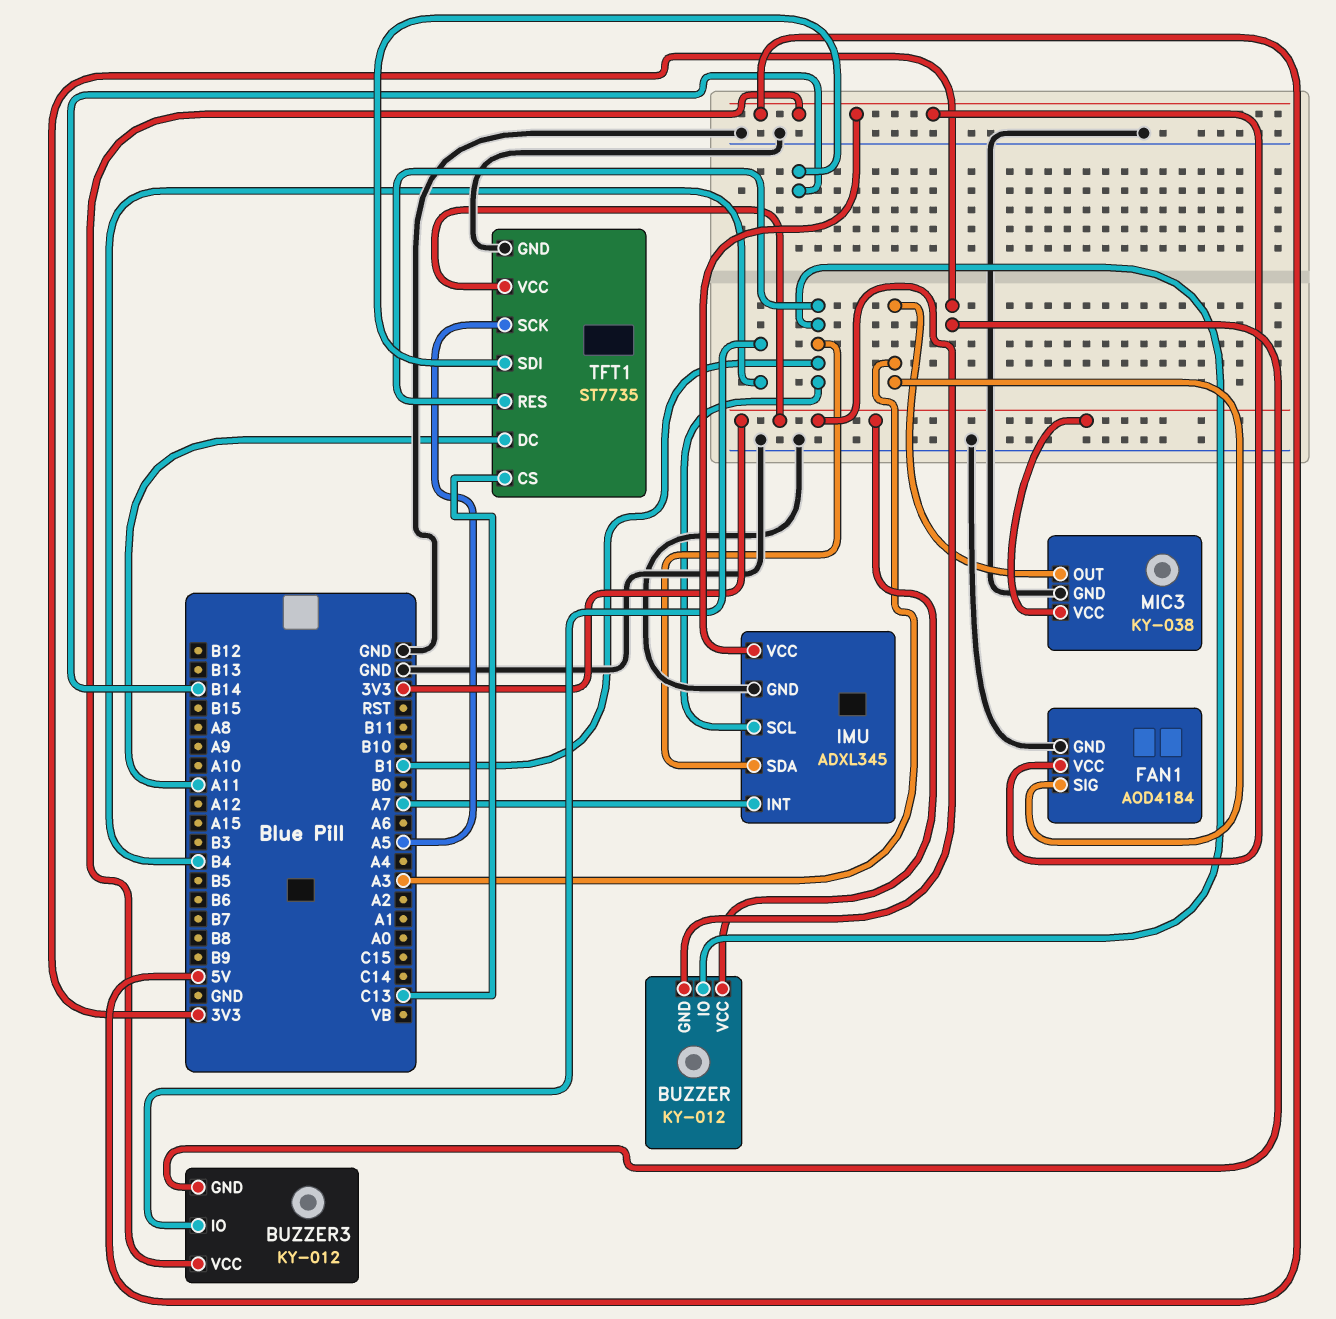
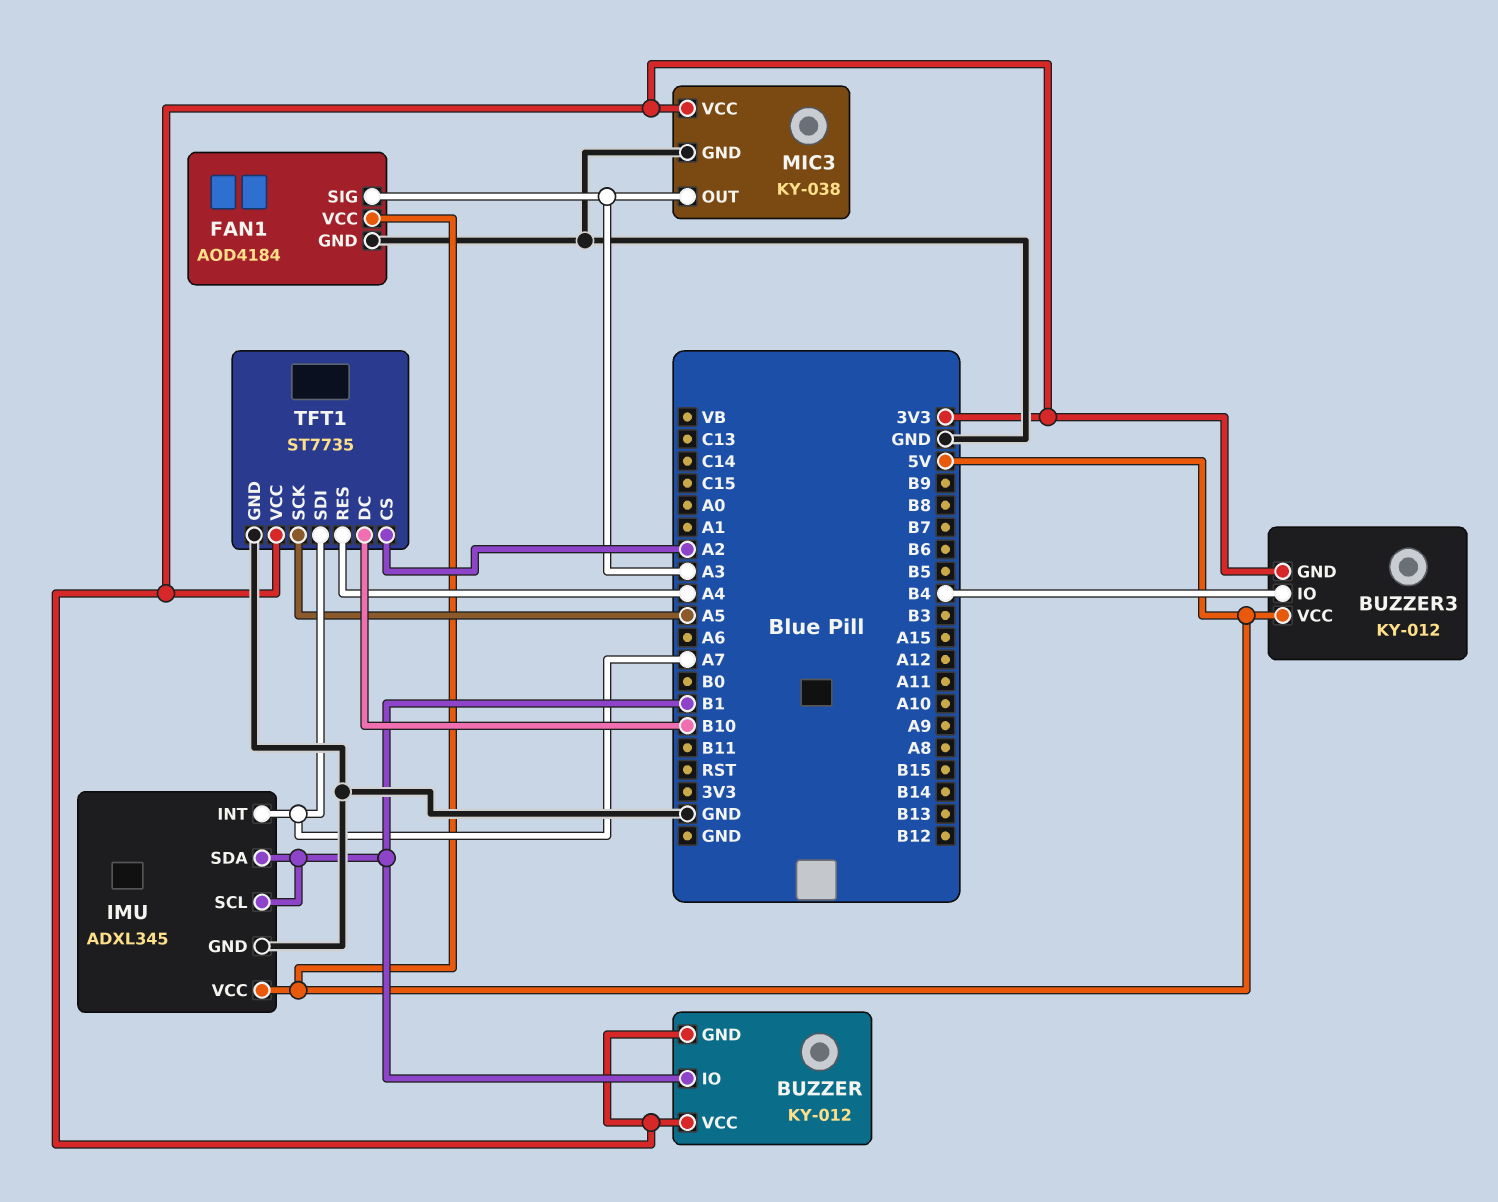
TFT1 pin CS: C13 -> A2
TFT1 pin DC: A11 -> B10
TFT1 pin RES: B1 -> A4
TFT1 pin SDI: B14 -> A7

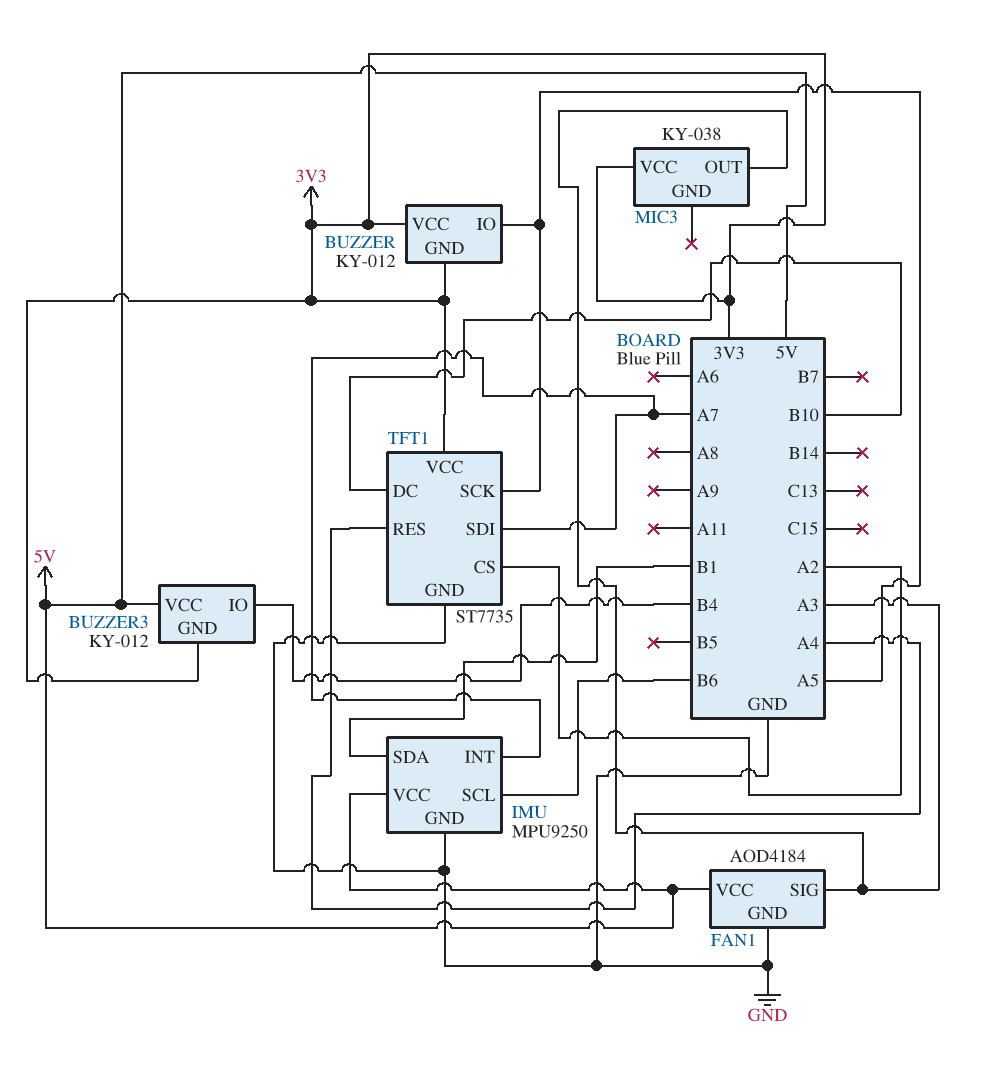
BUZZER pin IO: B1 -> A5
IMU: ADXL345 -> MPU9250
IMU pin SCL: B1 -> B6
MIC3 pin GND: GND -> none

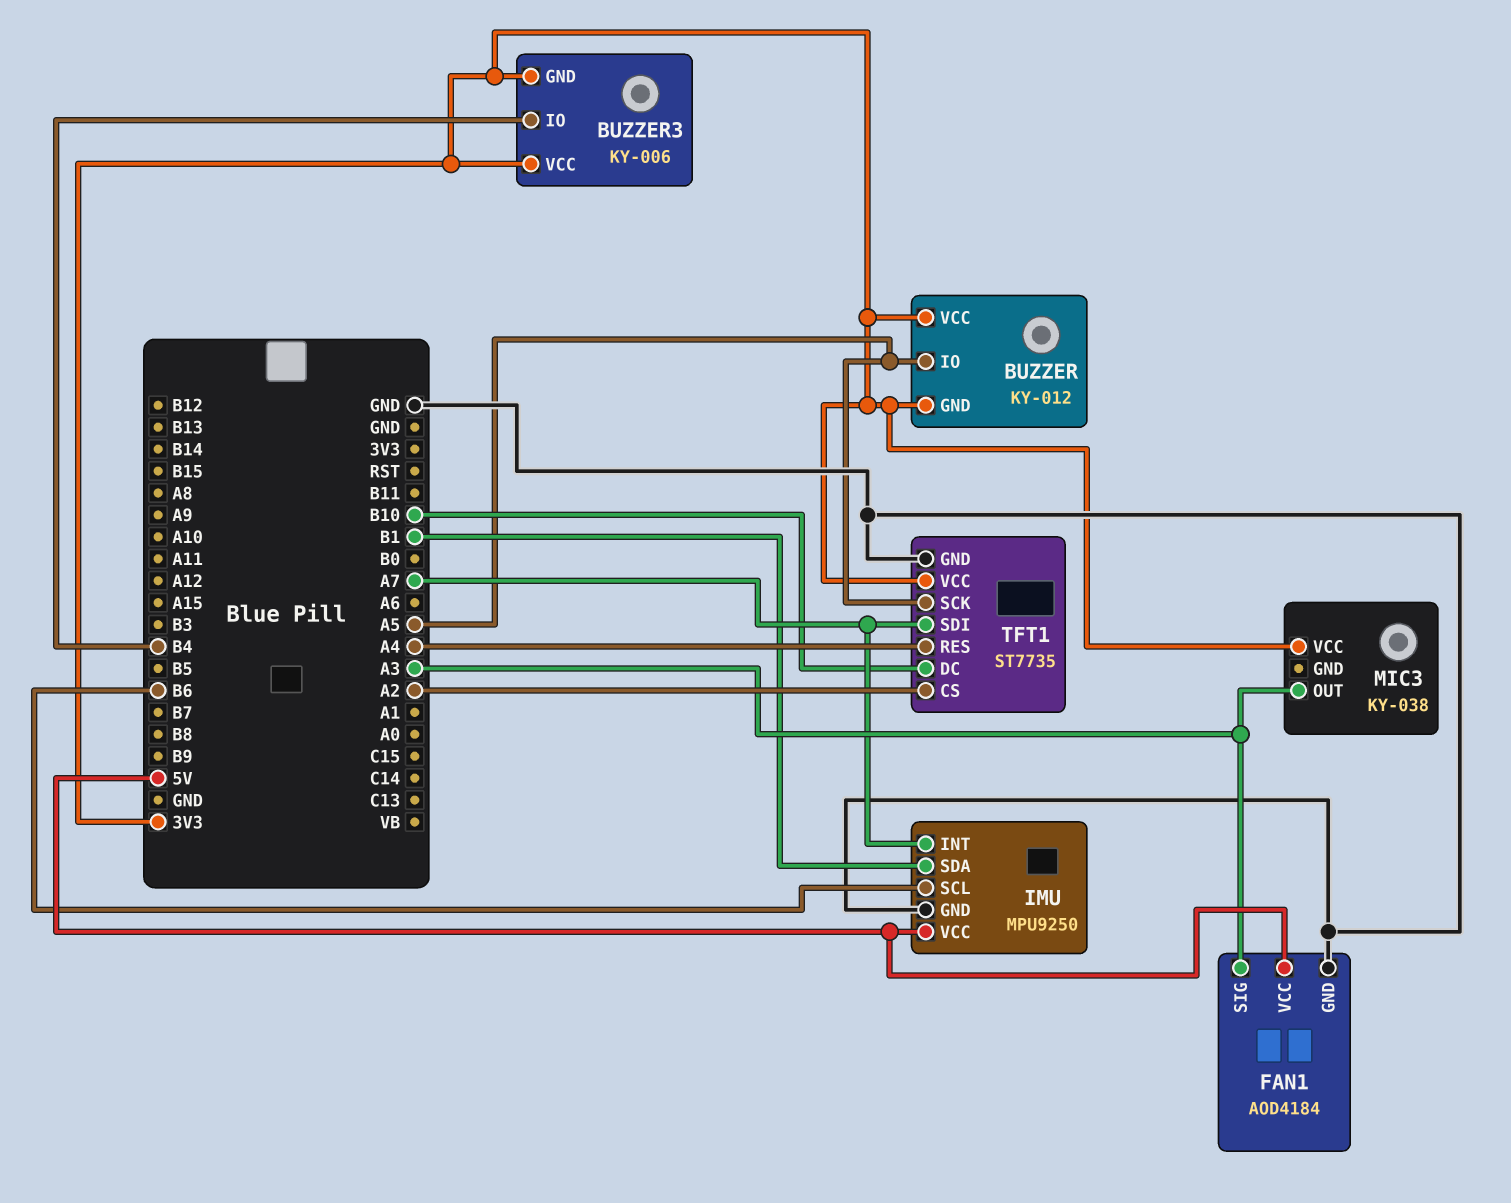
BUZZER3: KY-012 -> KY-006
BUZZER3 pin VCC: 5V -> 3V3

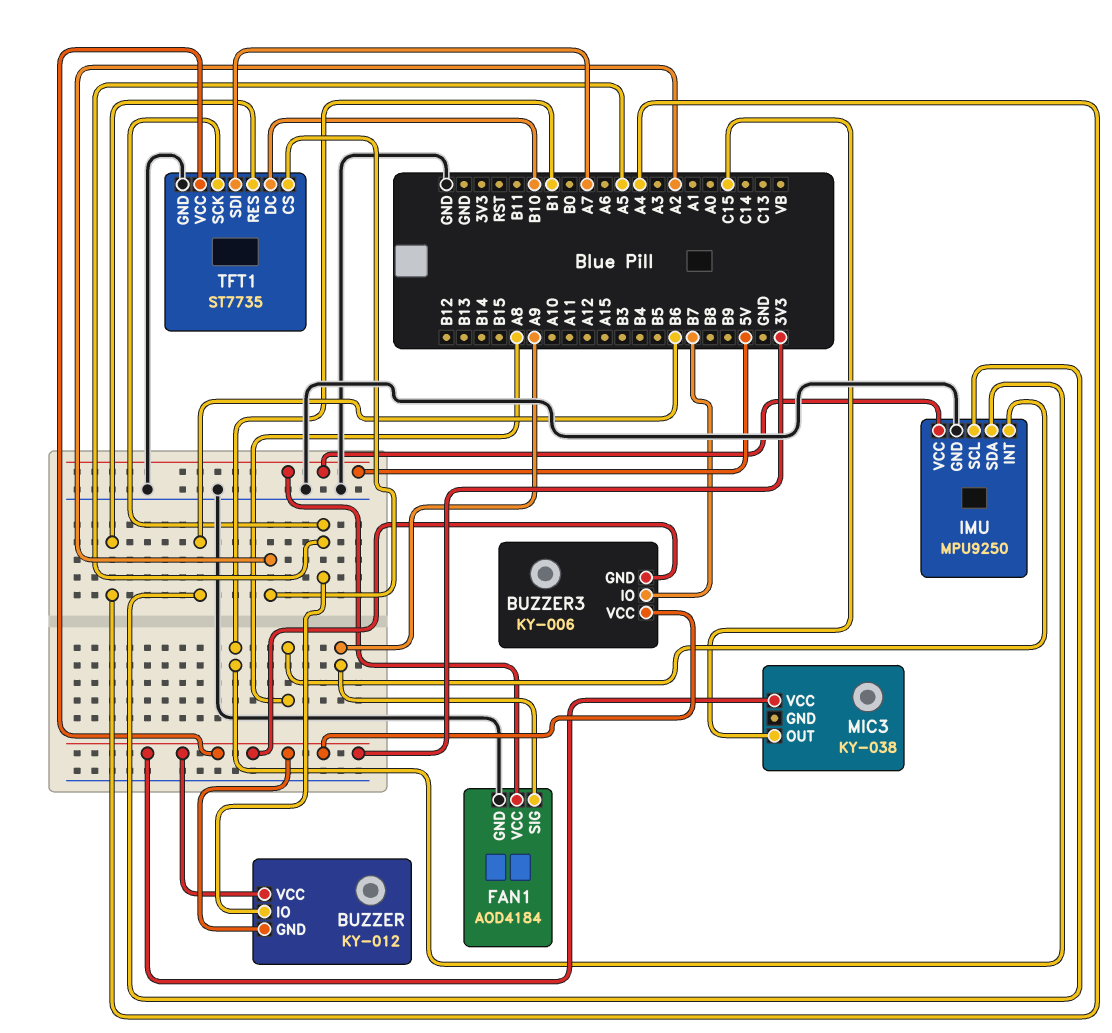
BUZZER3 pin IO: B4 -> B7
FAN1 pin SIG: A3 -> A9
IMU pin INT: A7 -> A8
MIC3 pin OUT: A3 -> C15

